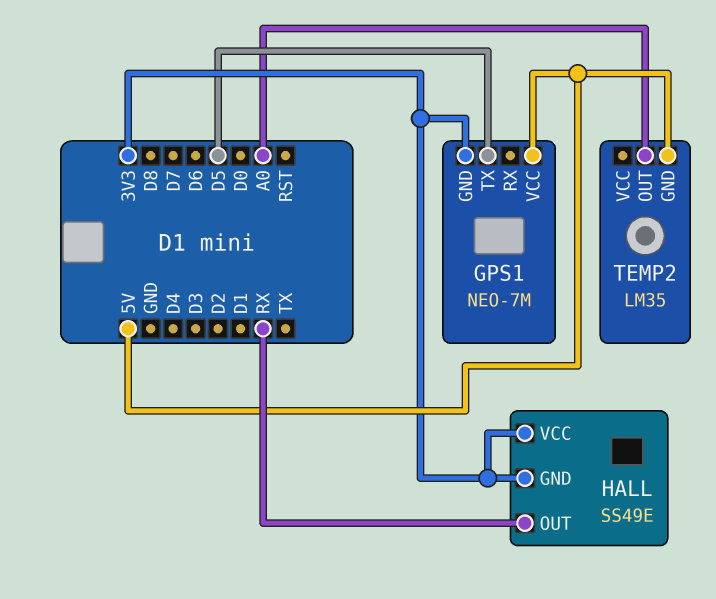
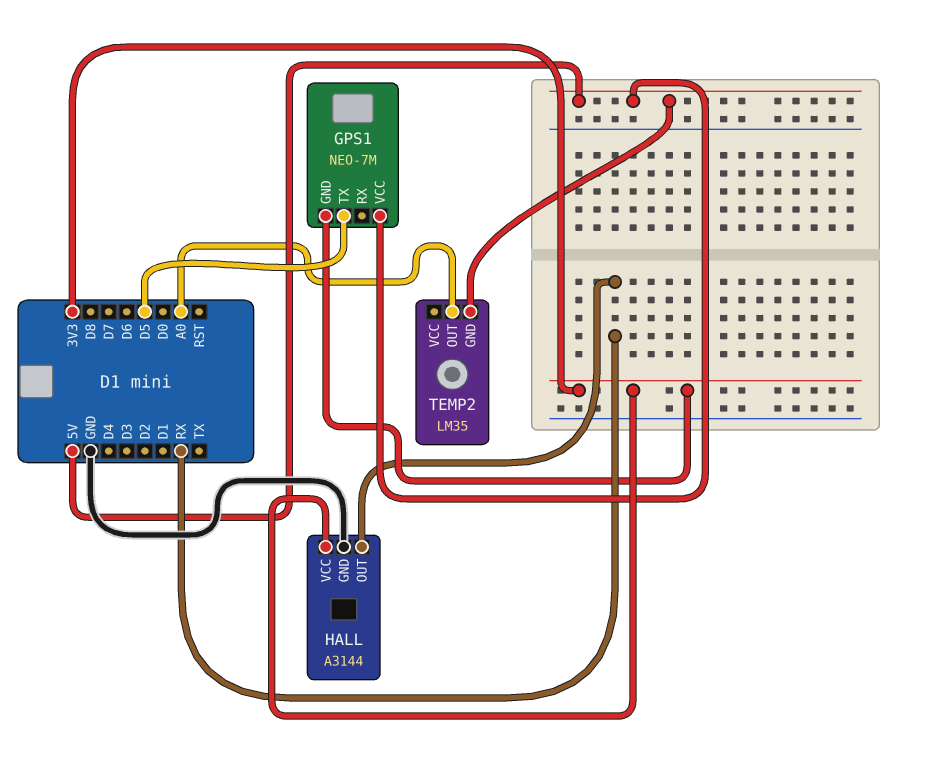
HALL: SS49E -> A3144
HALL pin GND: 3V3 -> GND

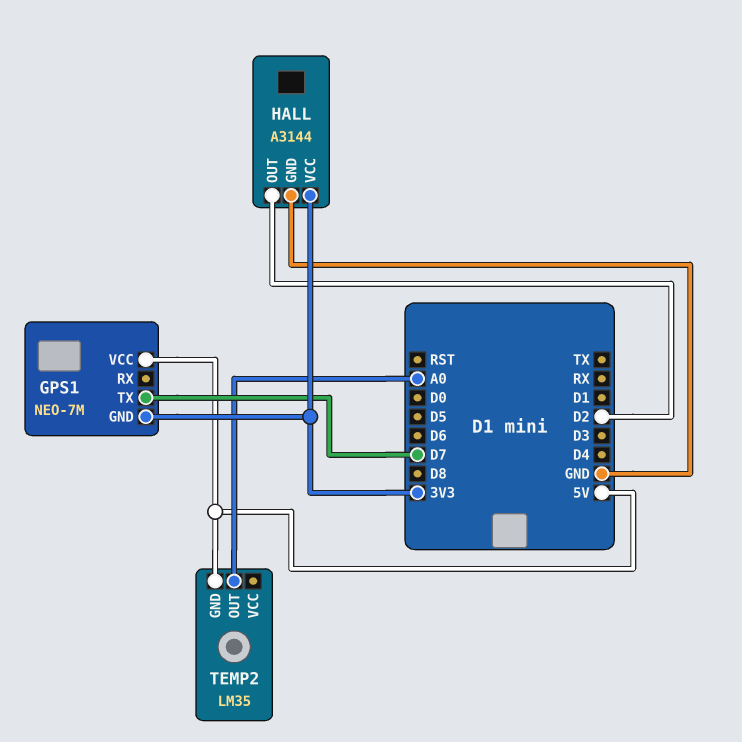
GPS1 pin TX: D5 -> D7
HALL pin OUT: RX -> D2

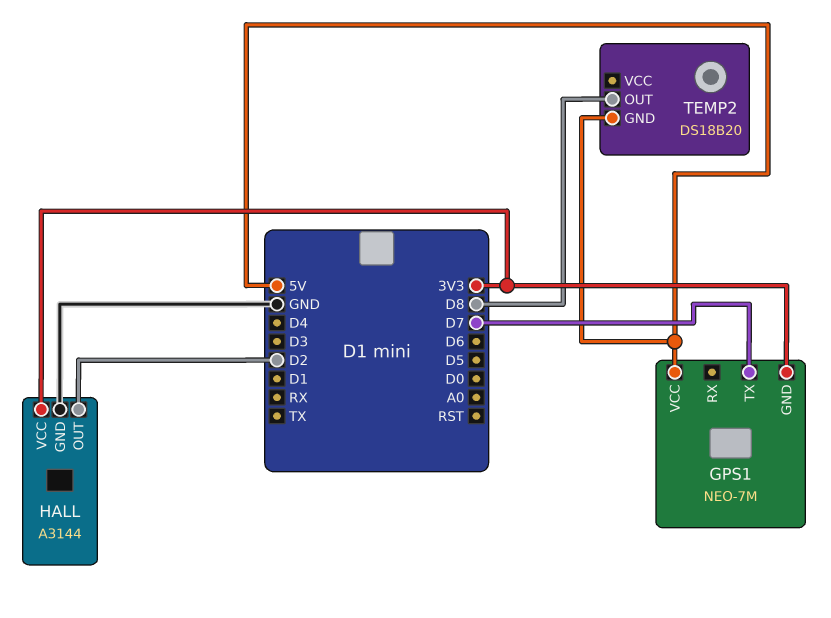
TEMP2: LM35 -> DS18B20
TEMP2 pin OUT: A0 -> D8

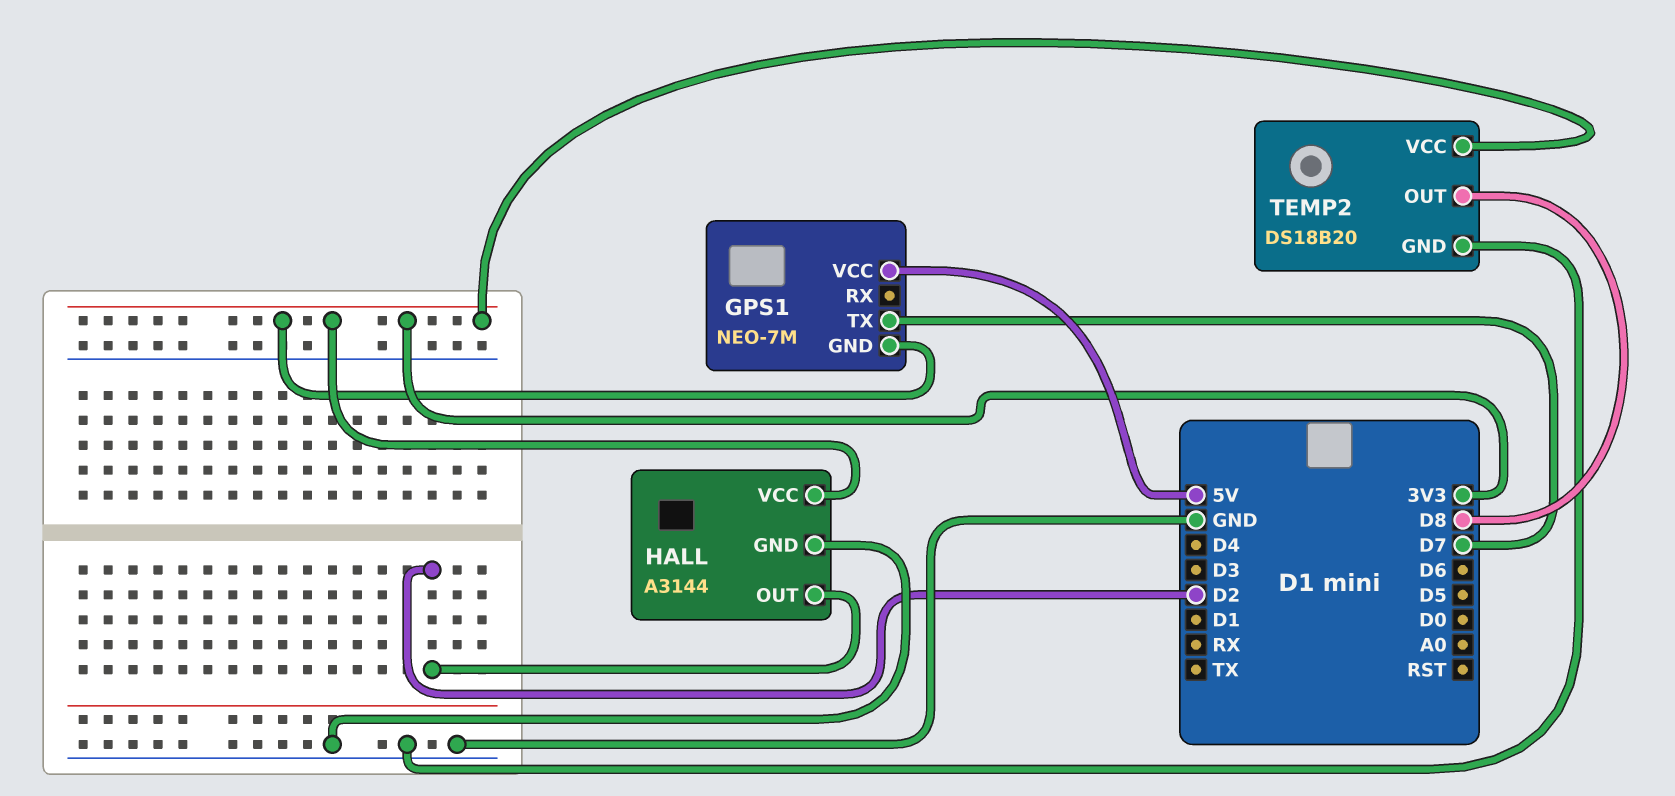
TEMP2 pin GND: 5V -> GND
TEMP2 pin VCC: none -> 3V3

